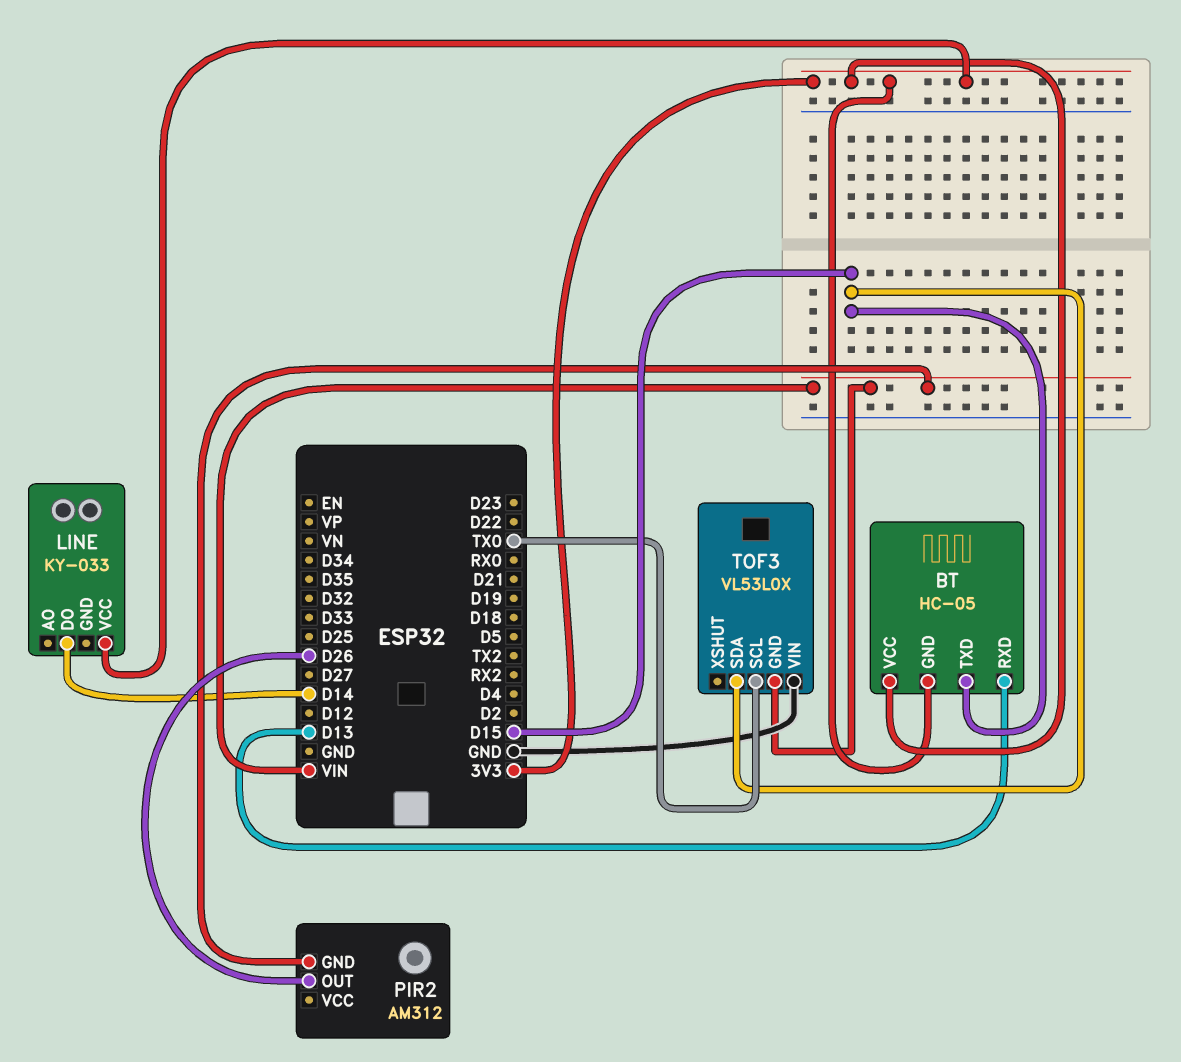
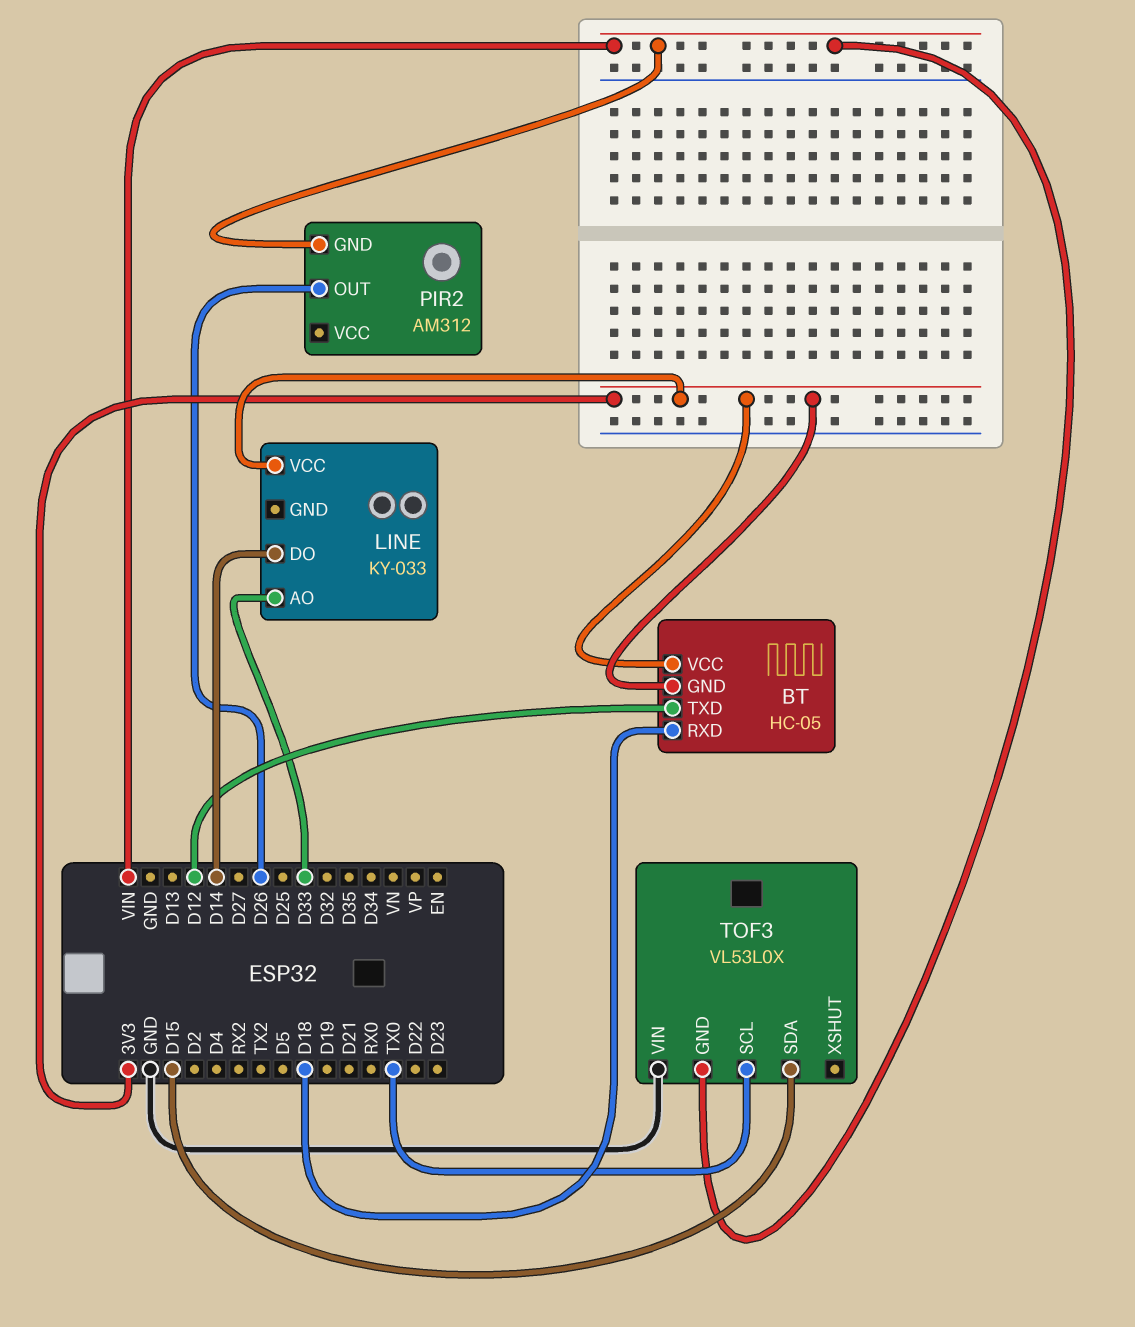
BT pin RXD: D13 -> D18
BT pin TXD: D15 -> D12
LINE pin AO: none -> D33

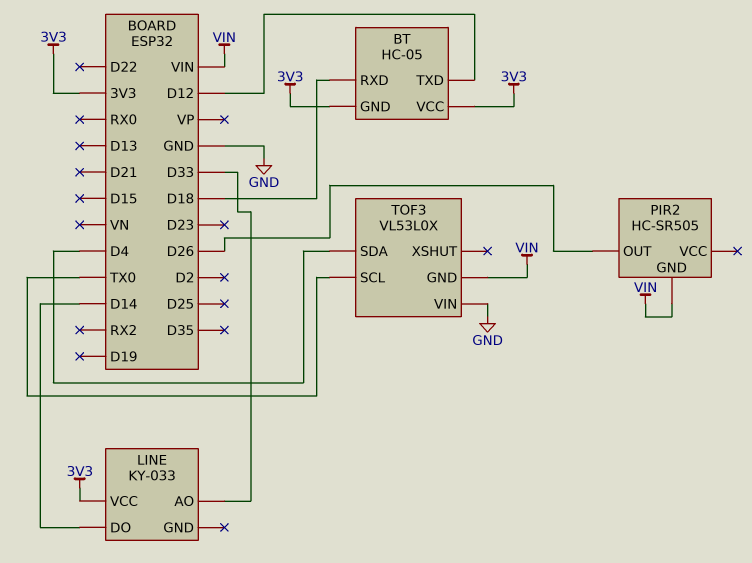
PIR2: AM312 -> HC-SR505
TOF3 pin SDA: D15 -> D4

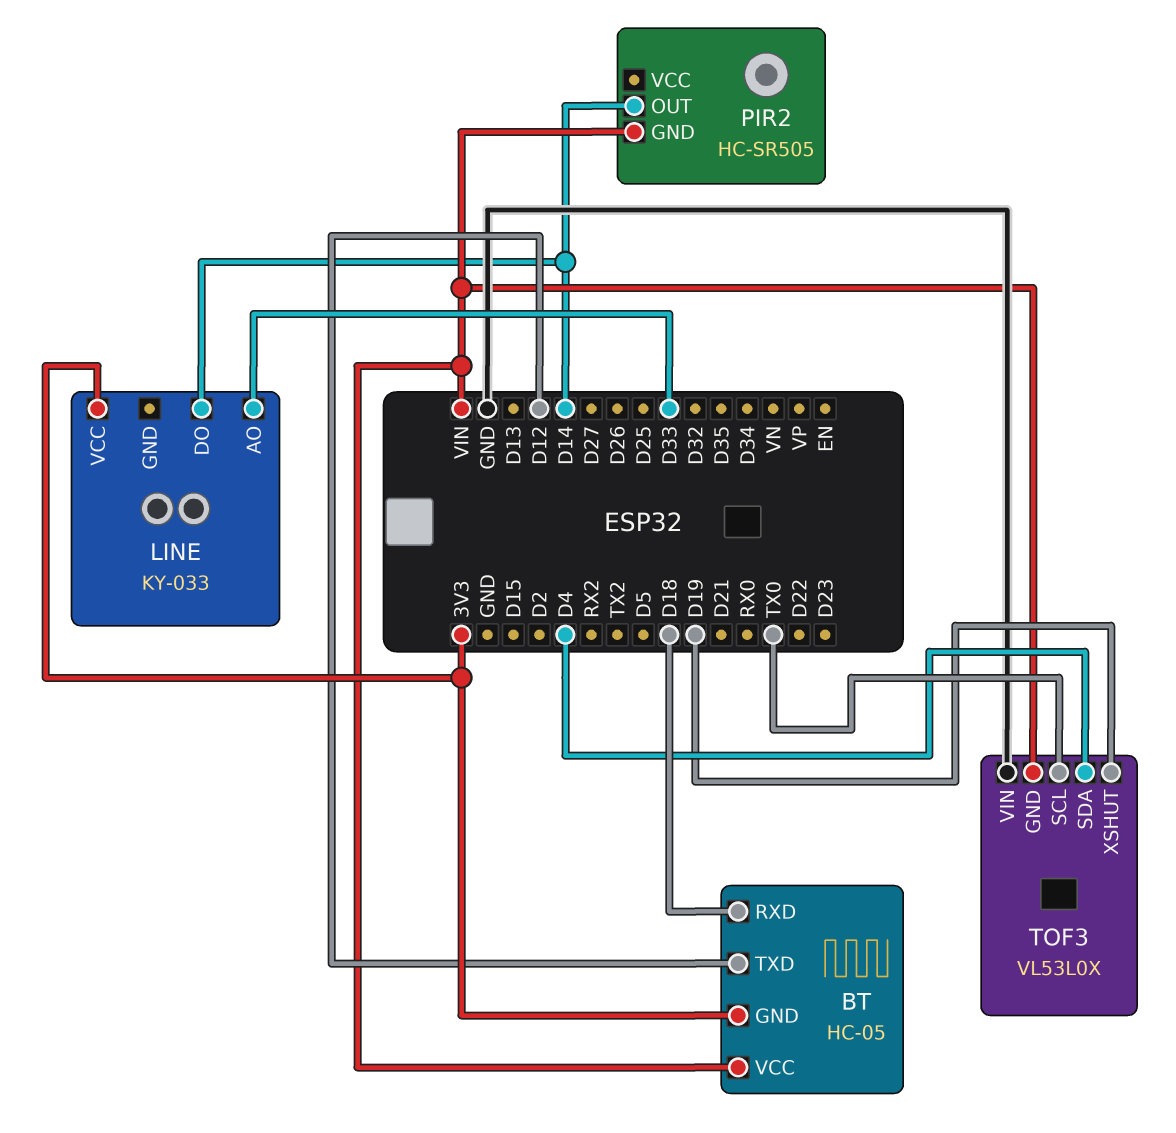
BT pin VCC: 3V3 -> VIN
PIR2 pin OUT: D26 -> D14
TOF3 pin XSHUT: none -> D19

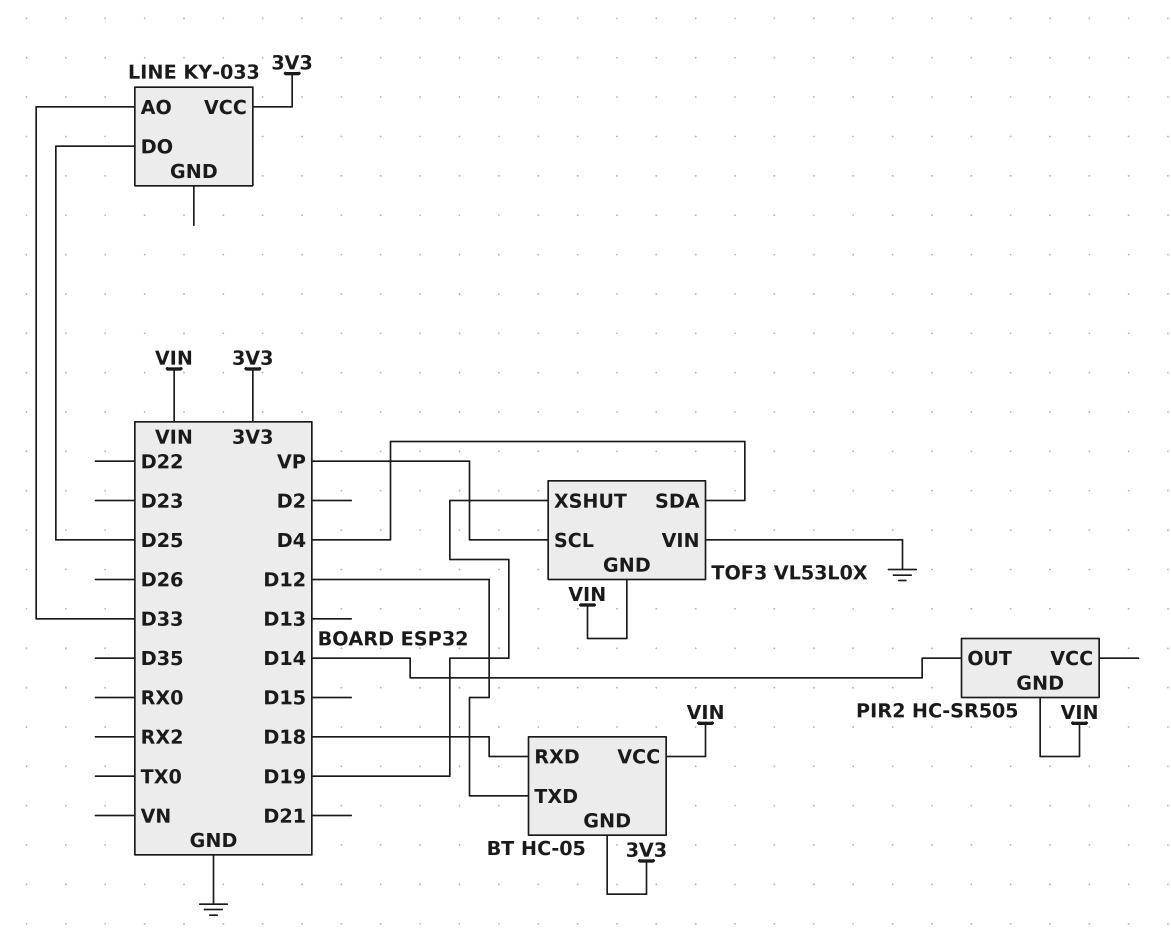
LINE pin DO: D14 -> D25
TOF3 pin SCL: TX0 -> VP

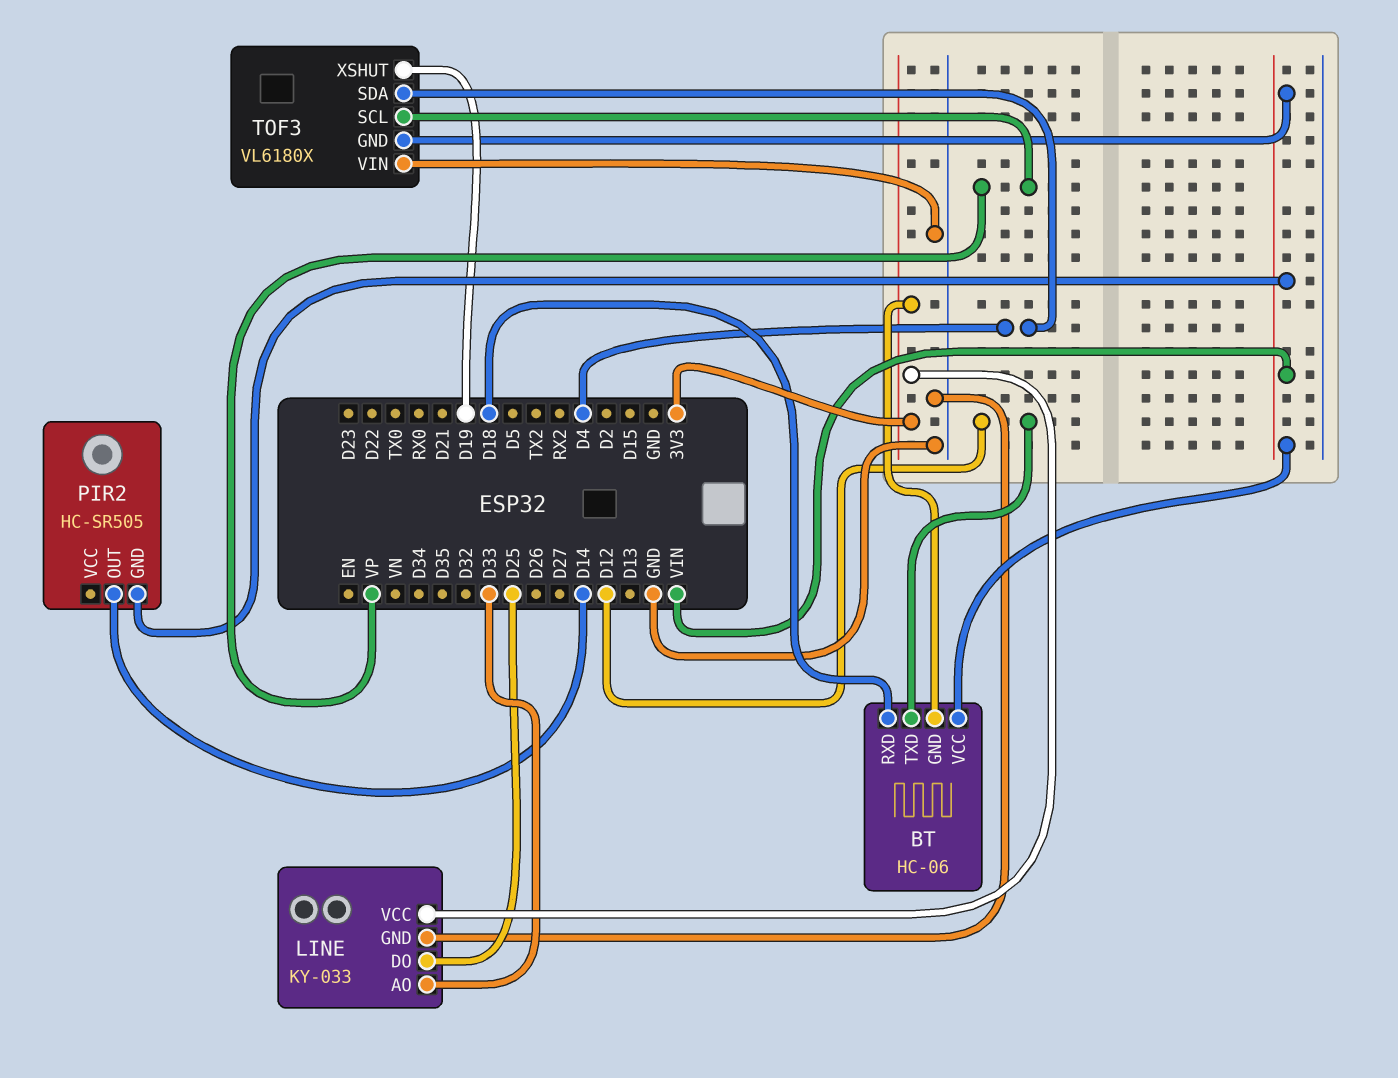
BT: HC-05 -> HC-06
LINE pin GND: none -> GND
TOF3: VL53L0X -> VL6180X

